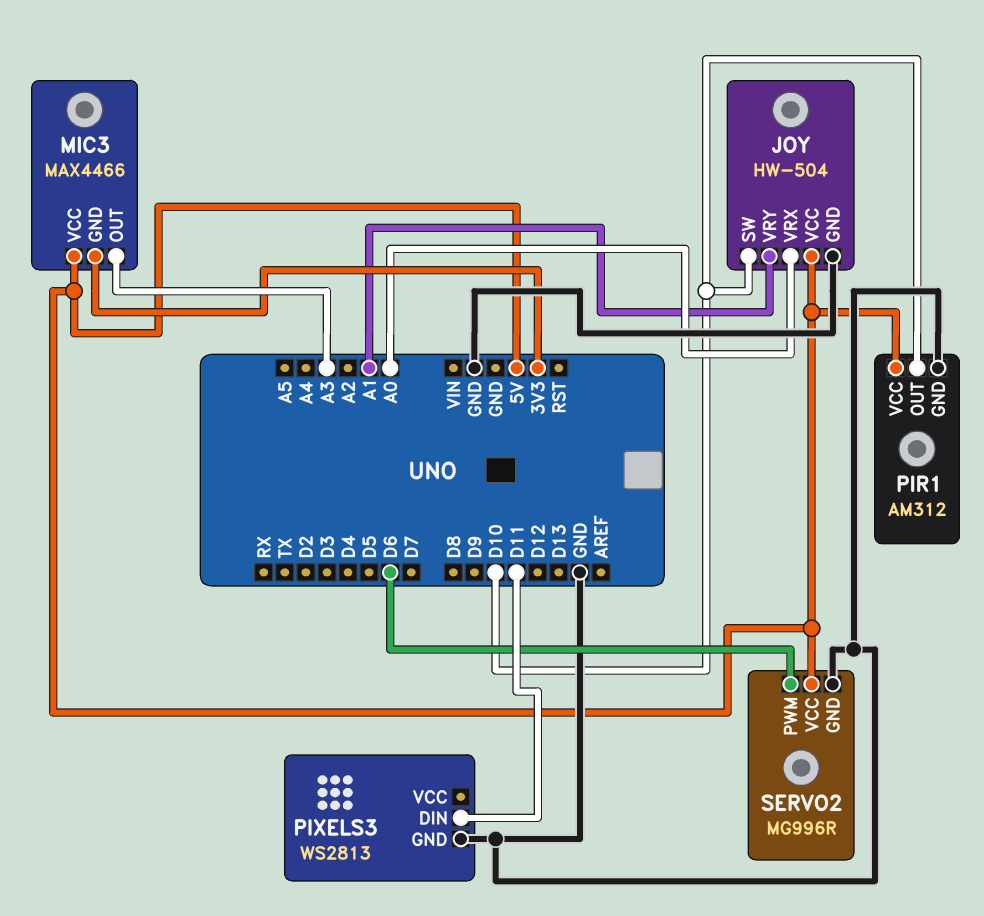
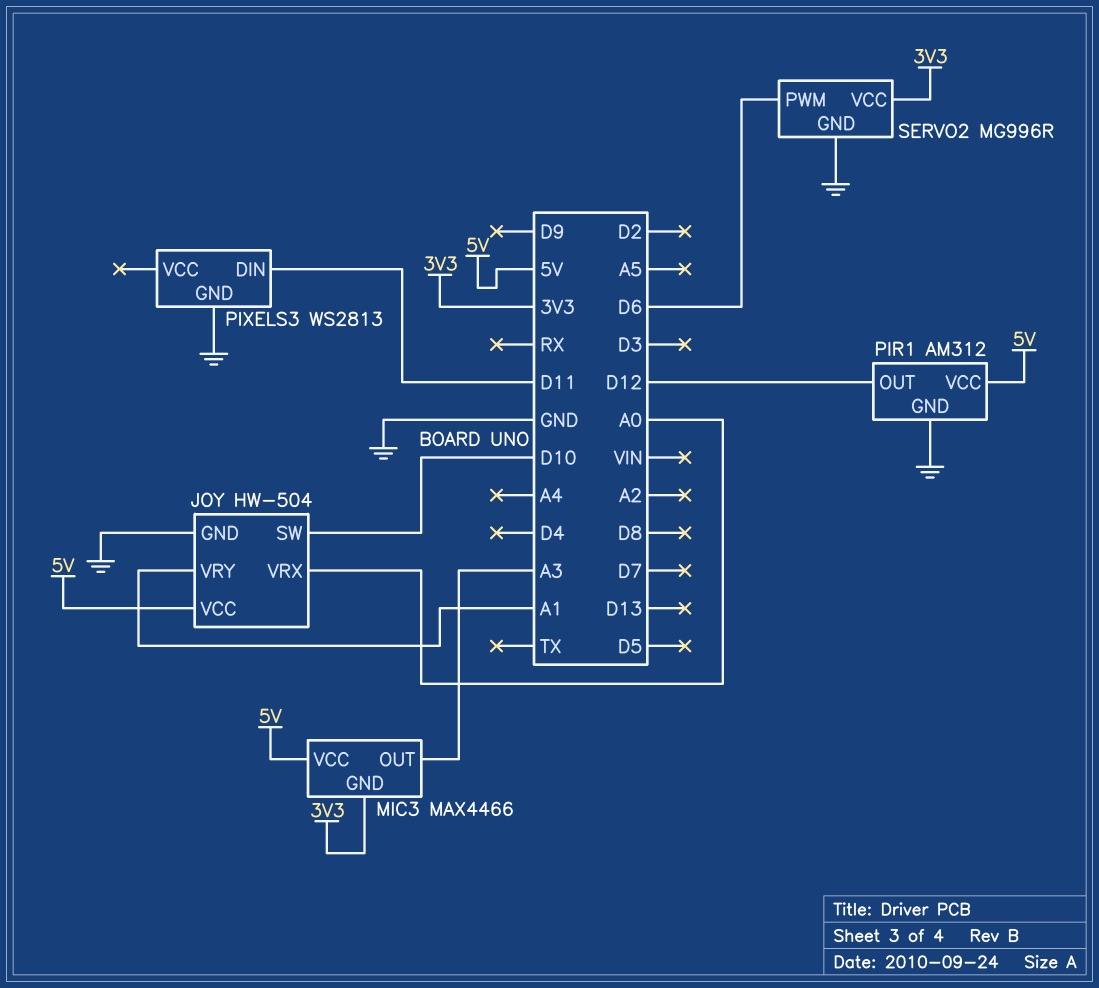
PIR1 pin OUT: D10 -> D12
SERVO2 pin VCC: 5V -> 3V3

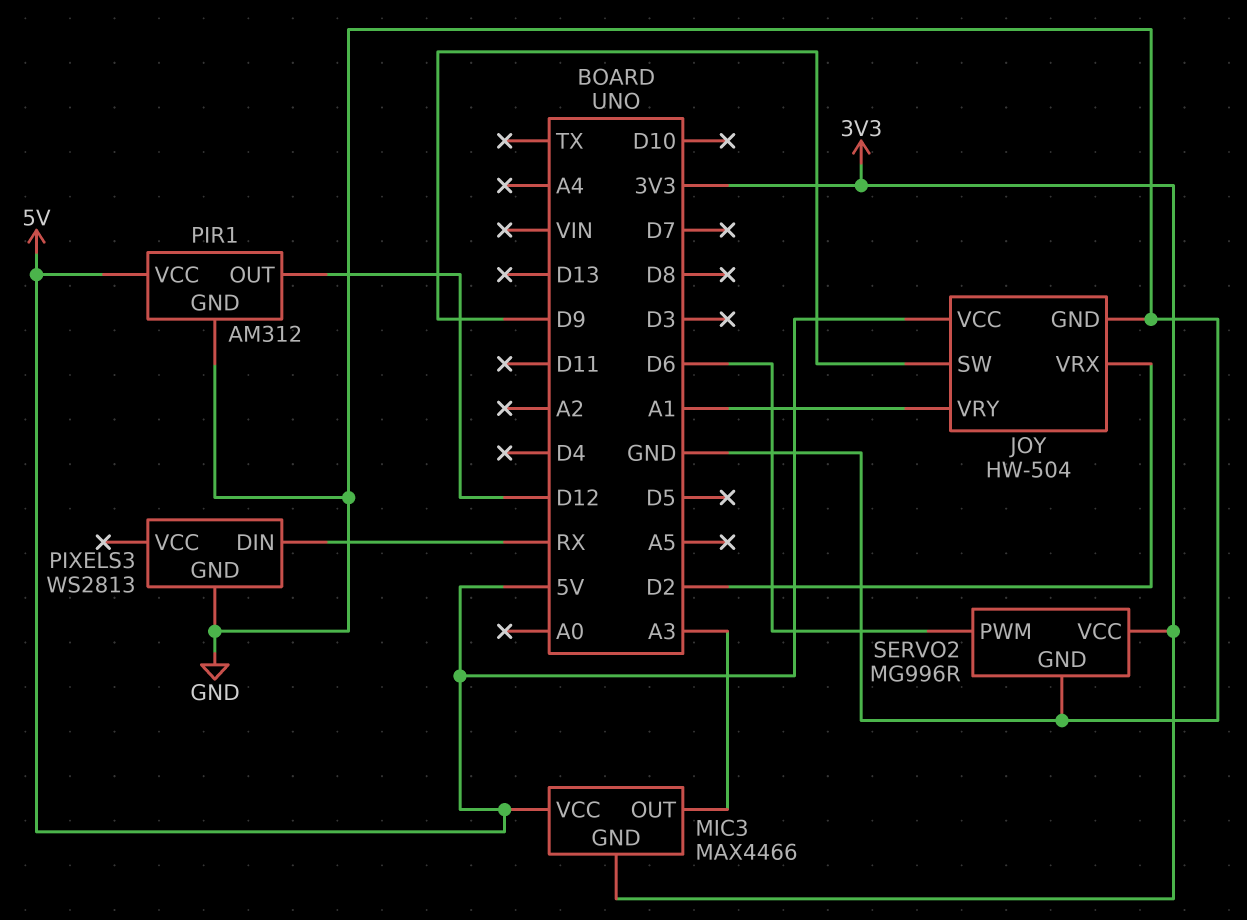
JOY pin SW: D10 -> D9
JOY pin VRX: A0 -> D2
PIXELS3 pin DIN: D11 -> RX

